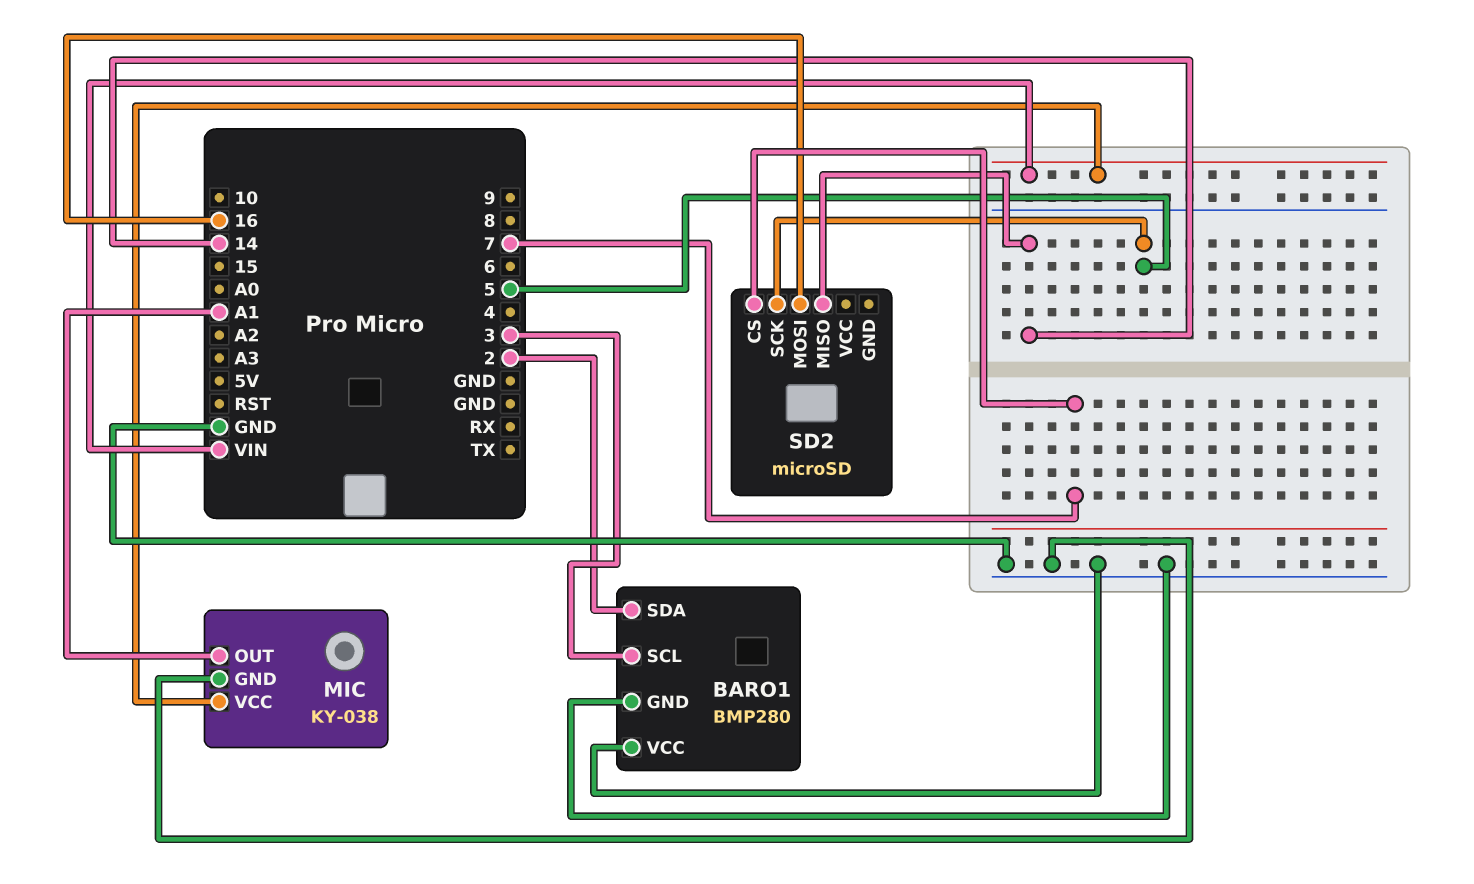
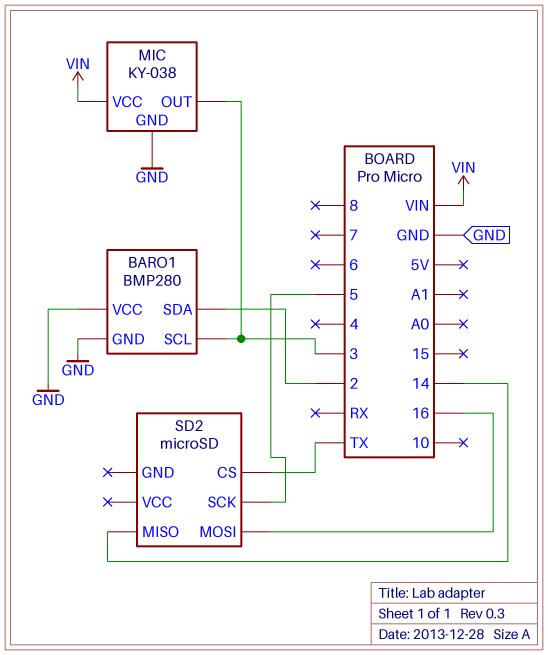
MIC pin OUT: A1 -> 3
SD2 pin CS: 7 -> TX

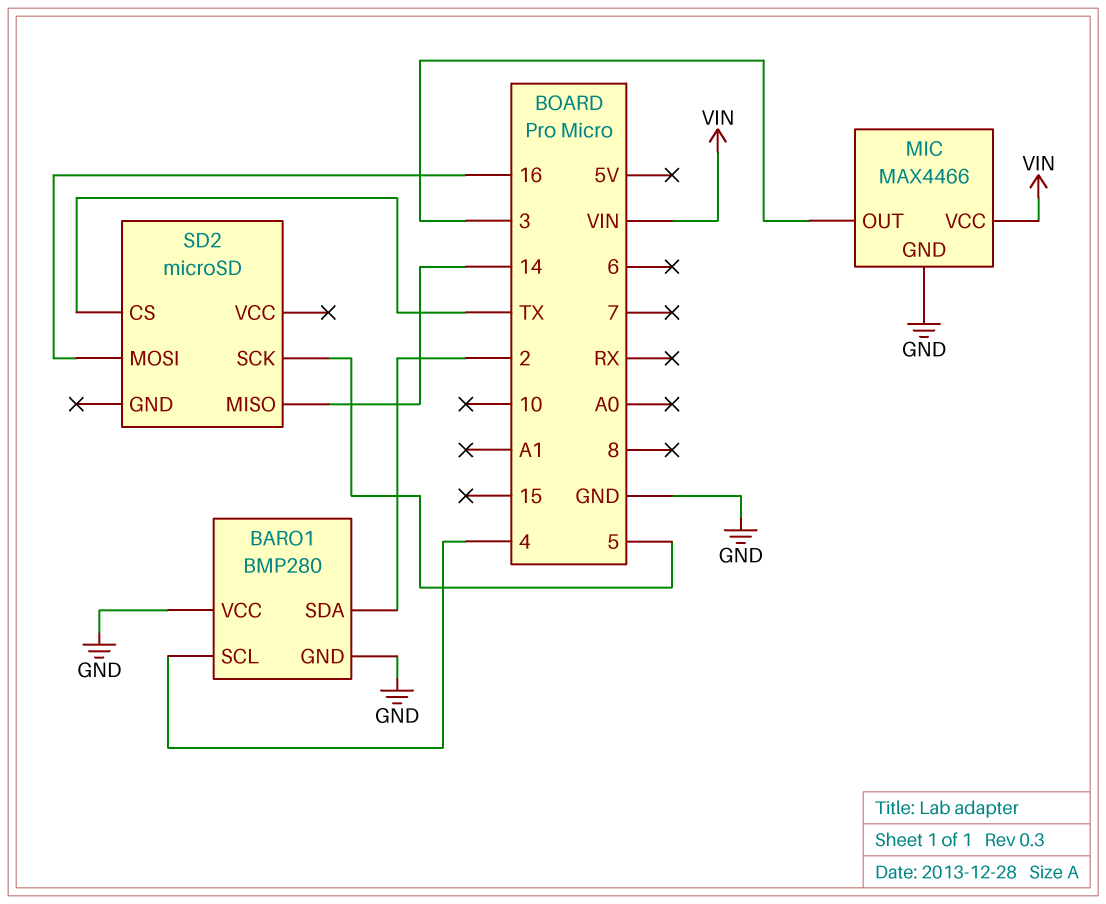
BARO1 pin SCL: 3 -> 4
MIC: KY-038 -> MAX4466

